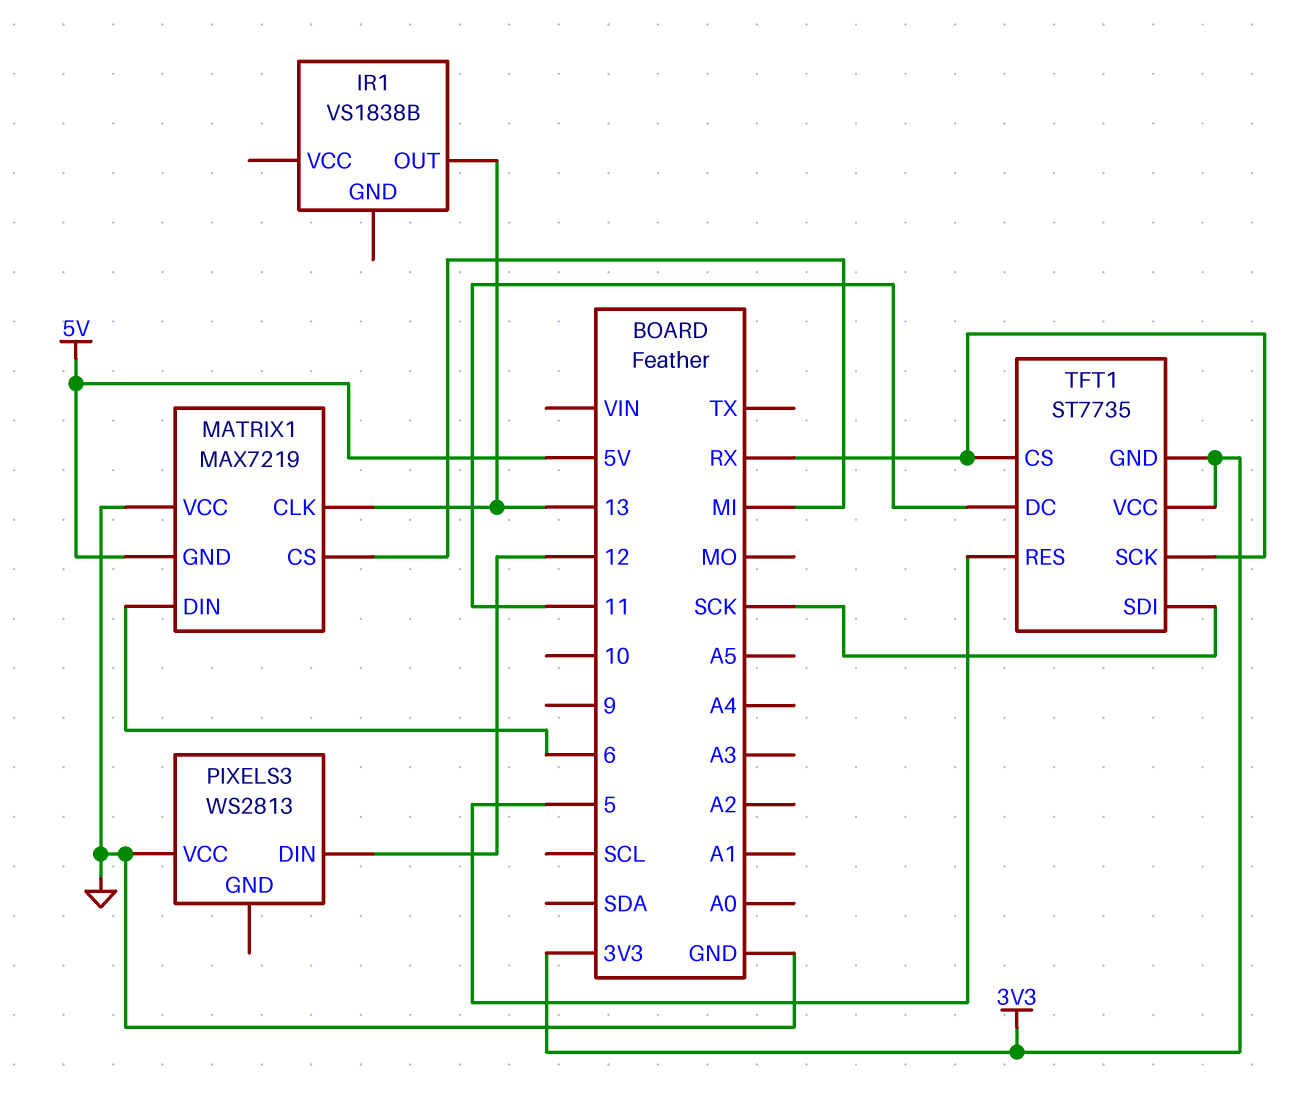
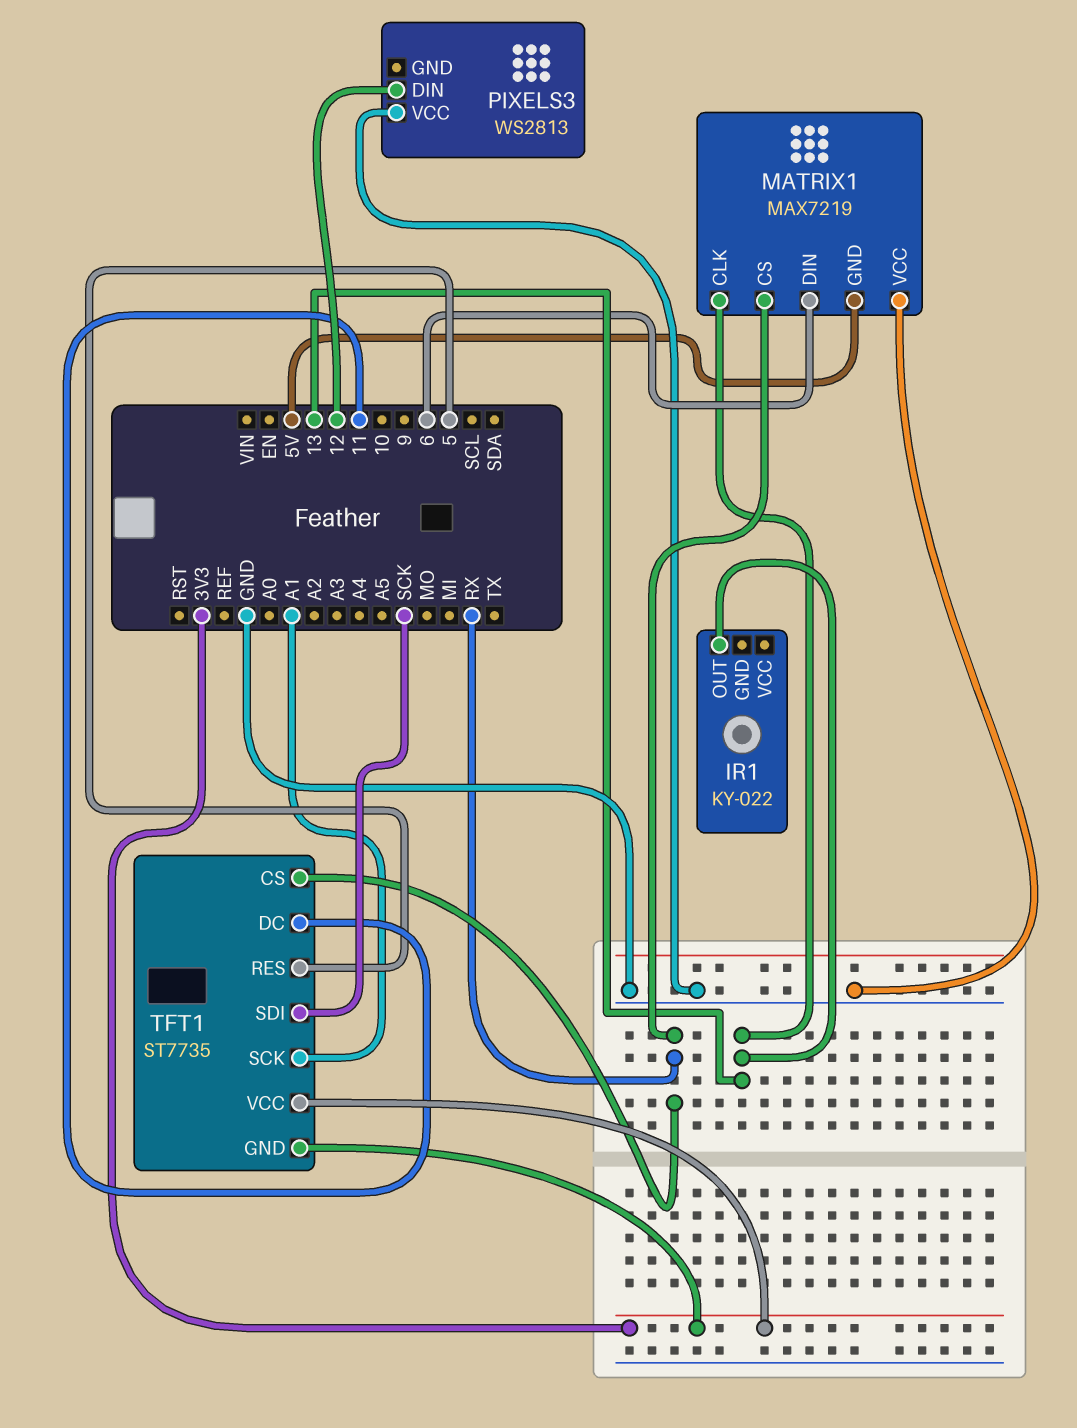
IR1: VS1838B -> KY-022
MATRIX1 pin CS: MI -> RX
TFT1 pin SCK: RX -> A1

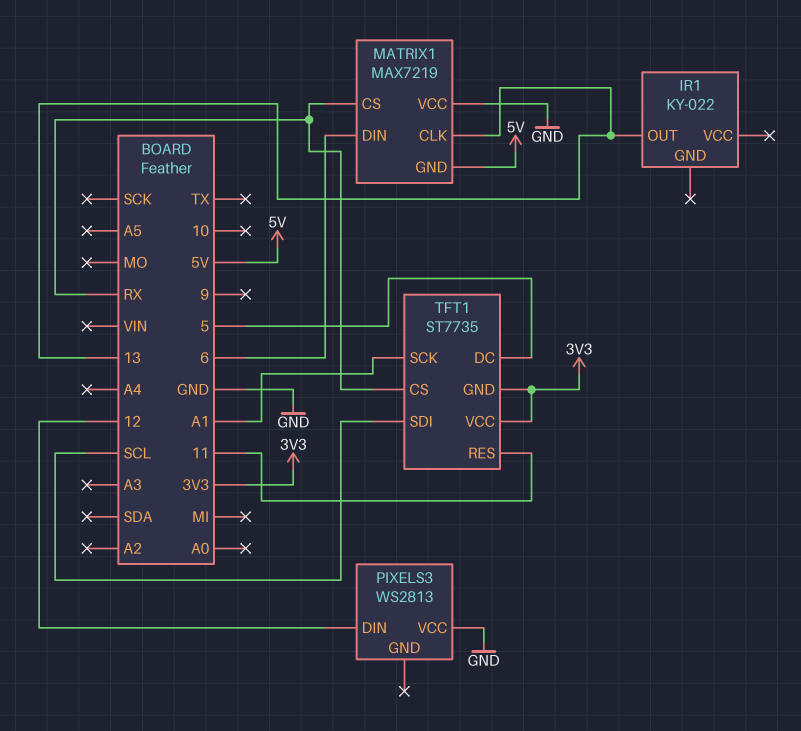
TFT1 pin DC: 11 -> 5
TFT1 pin RES: 5 -> 11
TFT1 pin SDI: SCK -> SCL

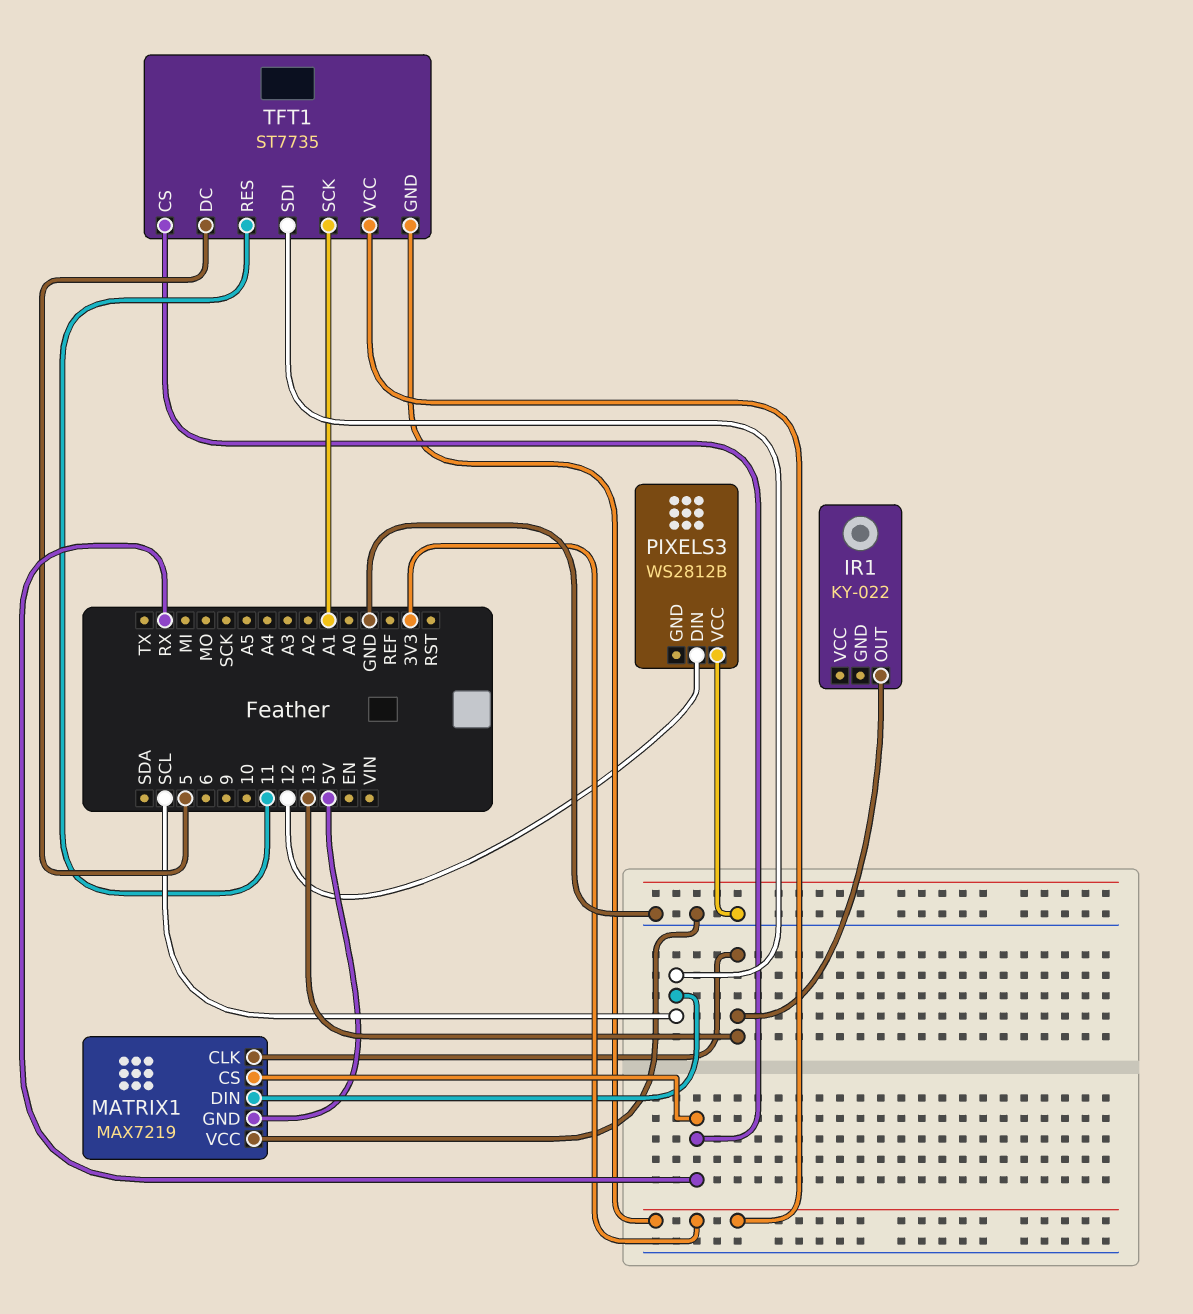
MATRIX1 pin DIN: 6 -> SCL
PIXELS3: WS2813 -> WS2812B

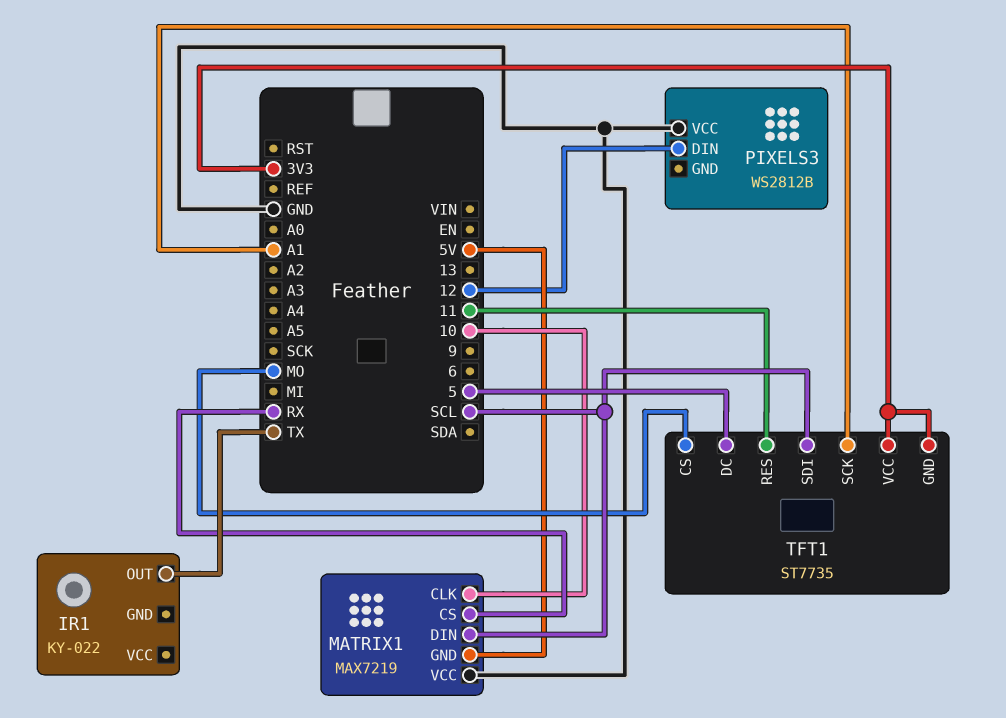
IR1 pin OUT: 13 -> TX
MATRIX1 pin CLK: 13 -> 10
TFT1 pin CS: RX -> MO

